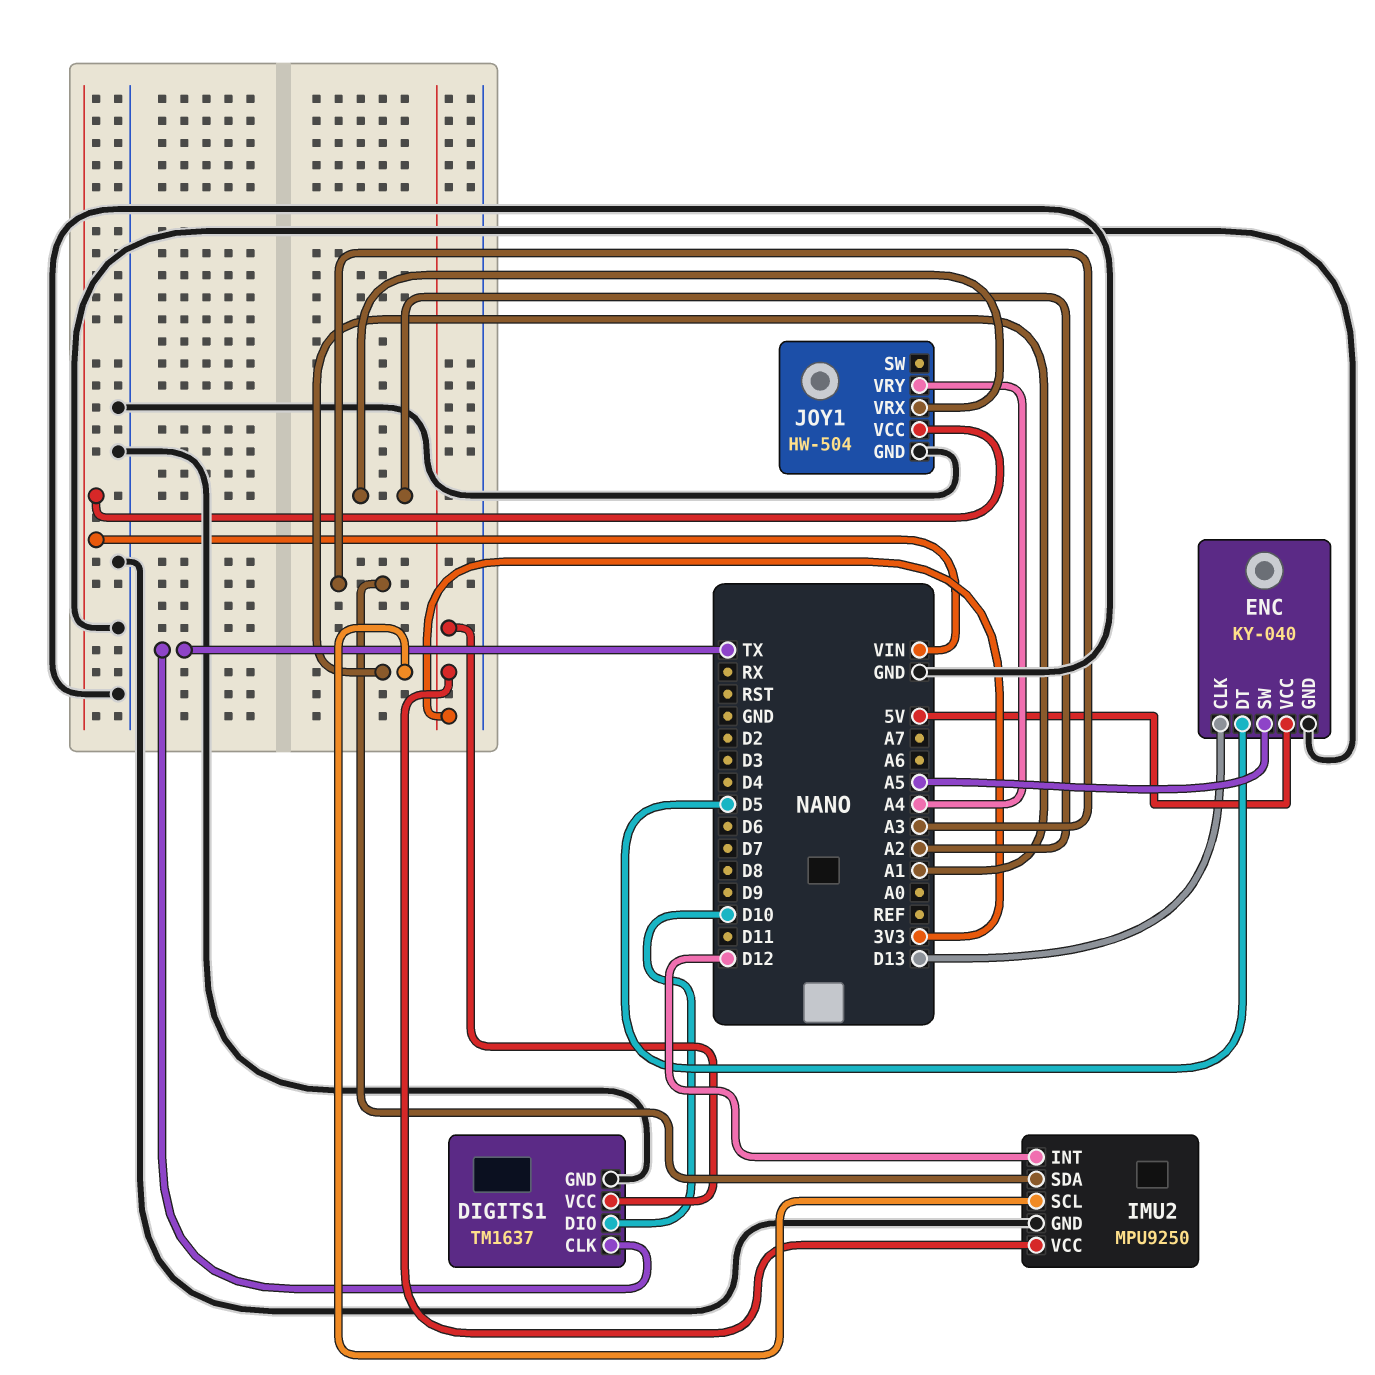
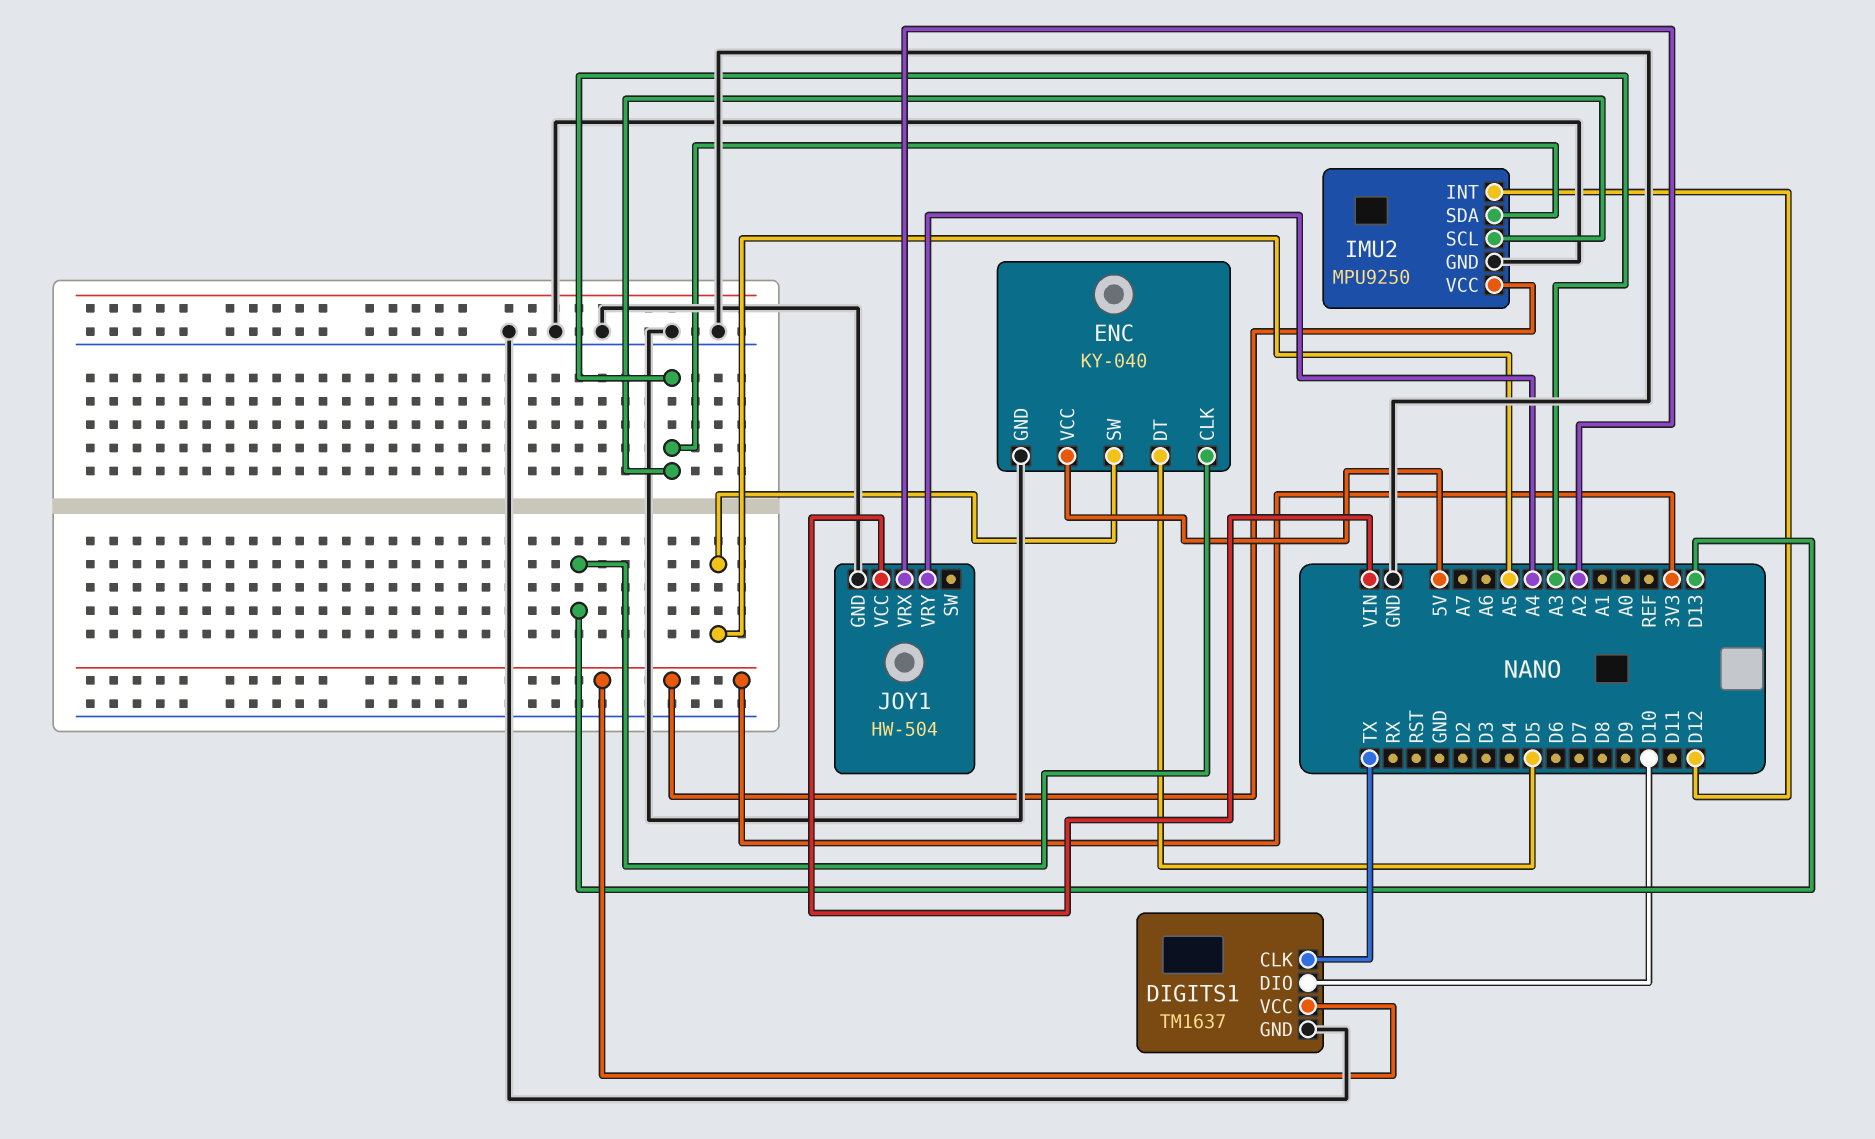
IMU2 pin SCL: A1 -> A3

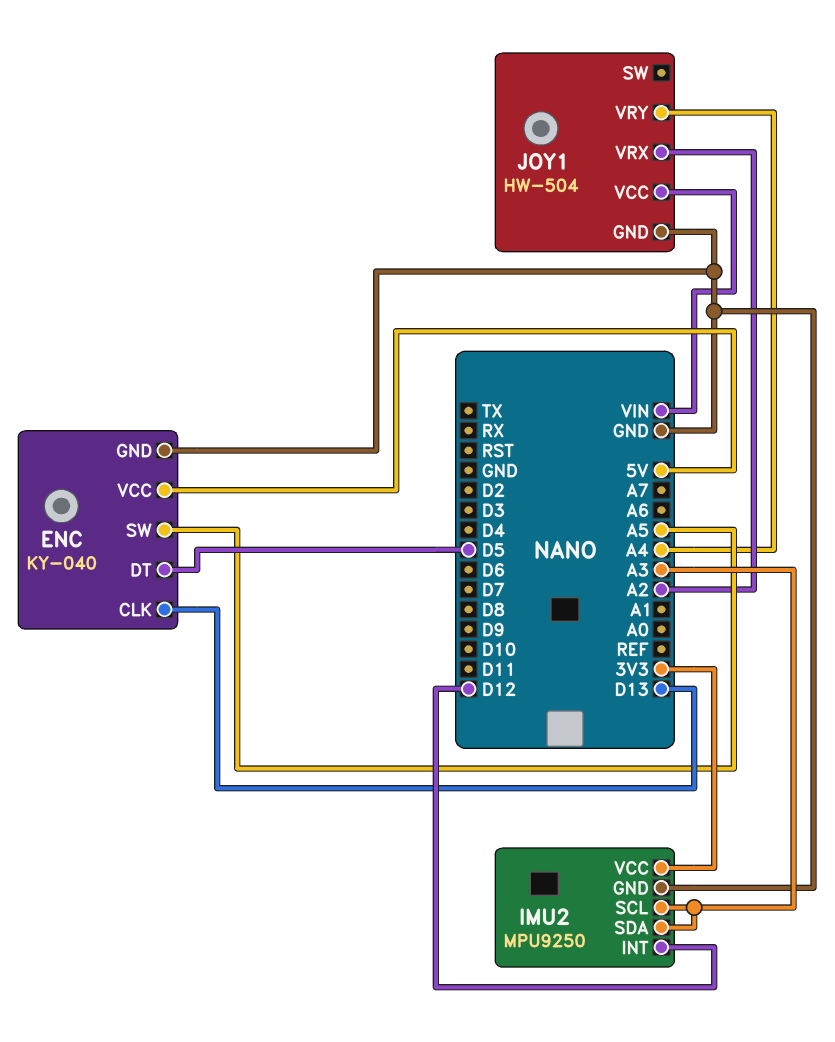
DIGITS1: TM1637 -> none
DIGITS1 pin CLK: TX -> none
DIGITS1 pin DIO: D10 -> none
DIGITS1 pin GND: GND -> none
DIGITS1 pin VCC: 3V3 -> none

